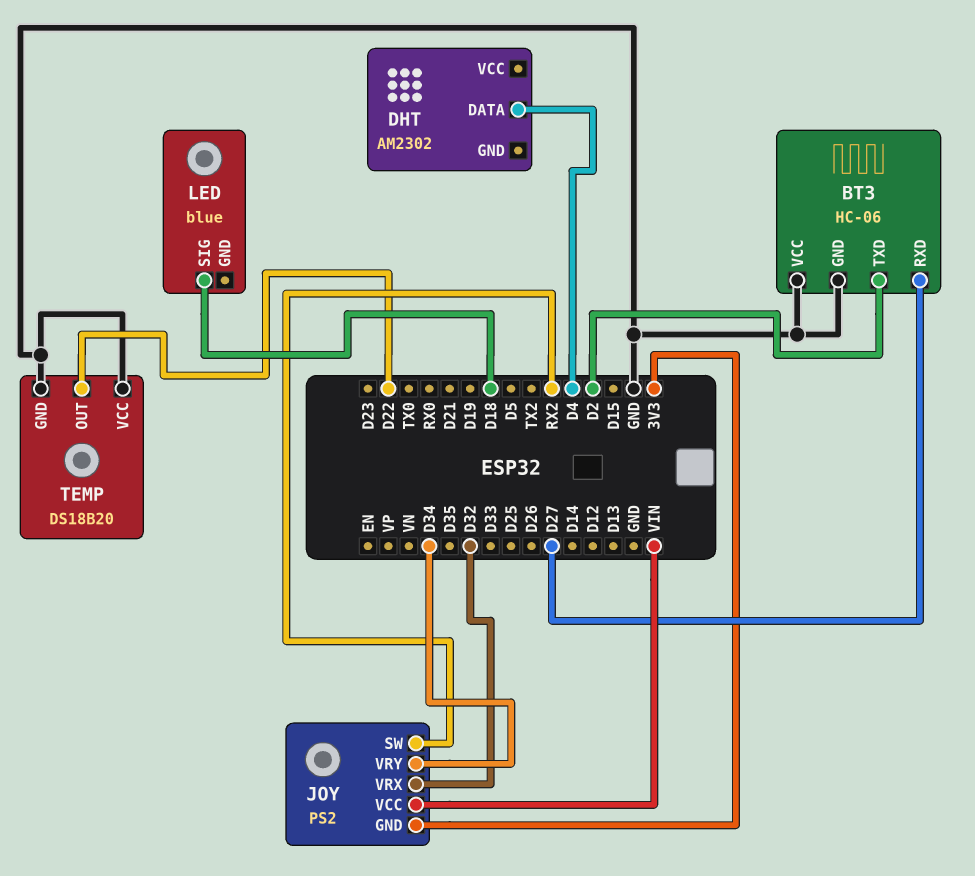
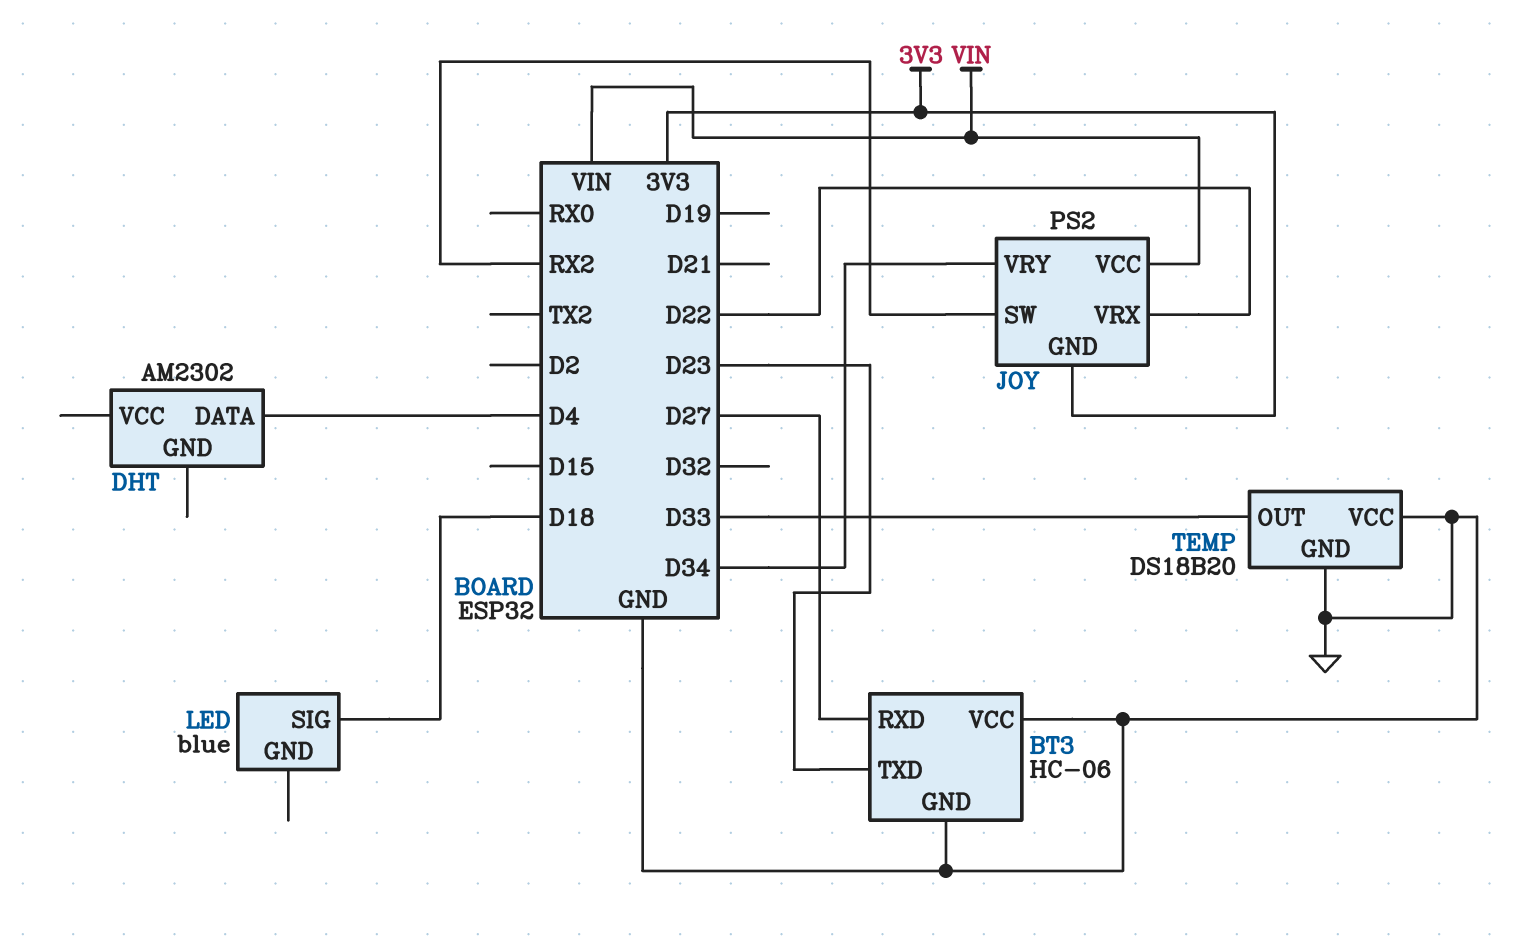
BT3 pin TXD: D2 -> D23
JOY pin VRX: D32 -> D22
TEMP pin OUT: D22 -> D33

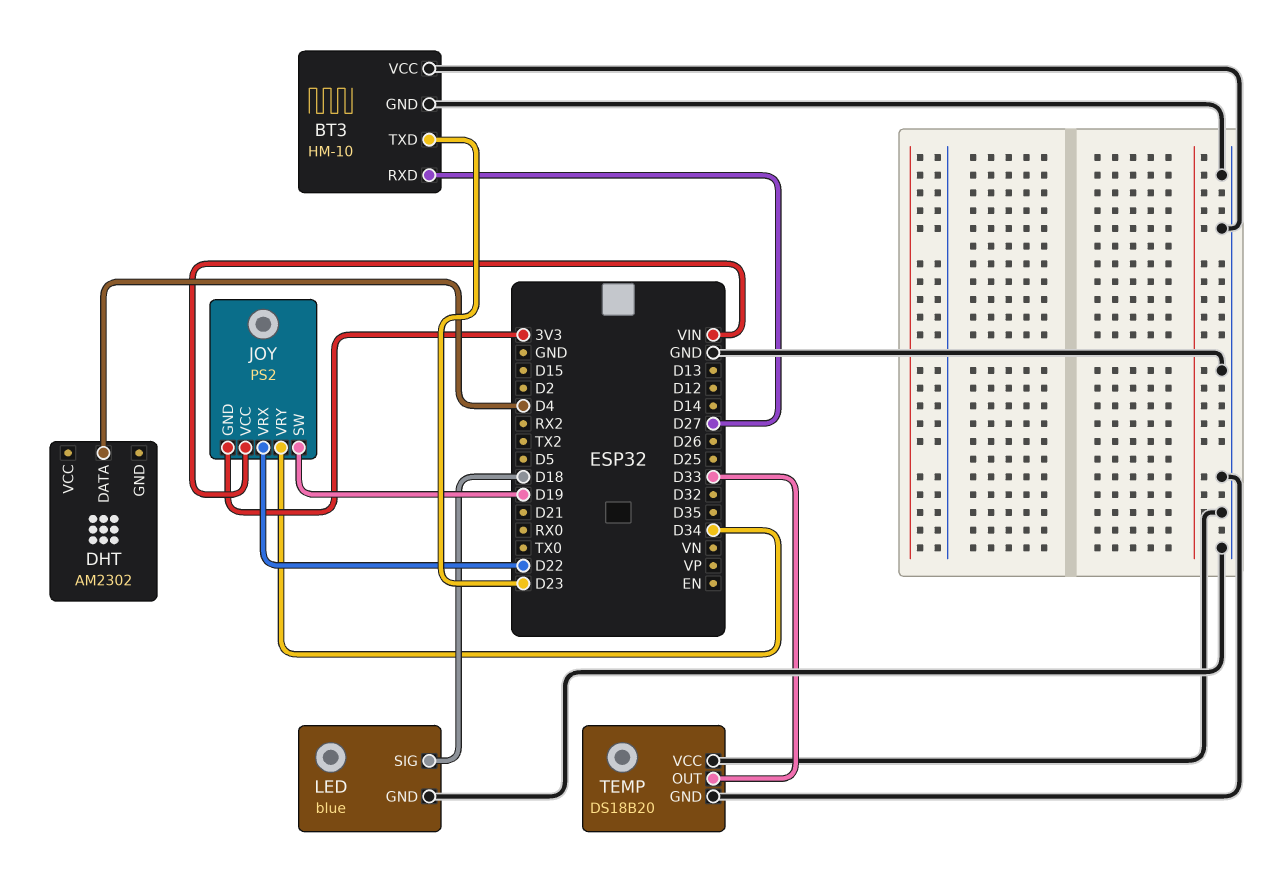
BT3: HC-06 -> HM-10
JOY pin SW: RX2 -> D19
LED pin GND: none -> GND

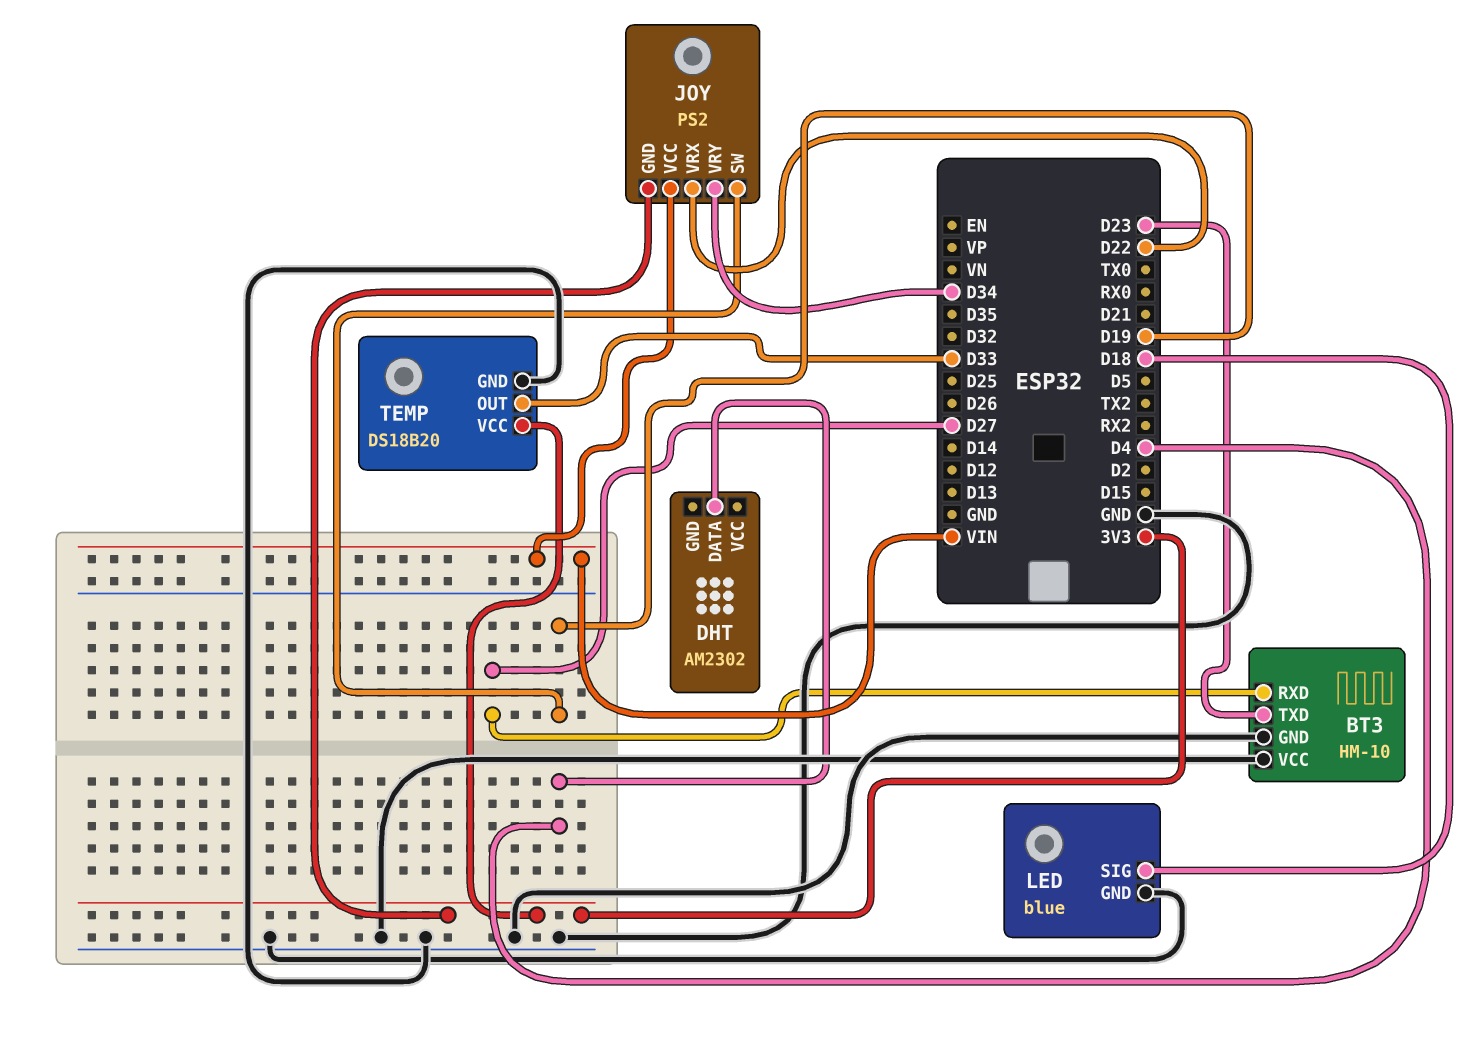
TEMP pin VCC: GND -> 3V3

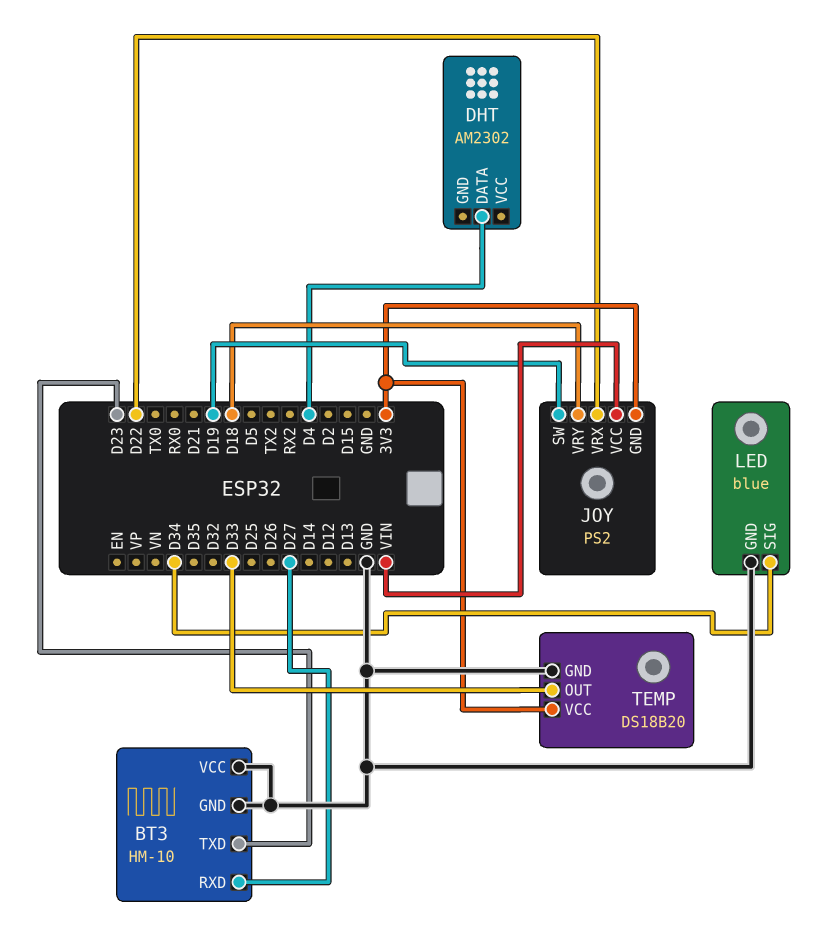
JOY pin VRY: D34 -> D18
LED pin SIG: D18 -> D34

